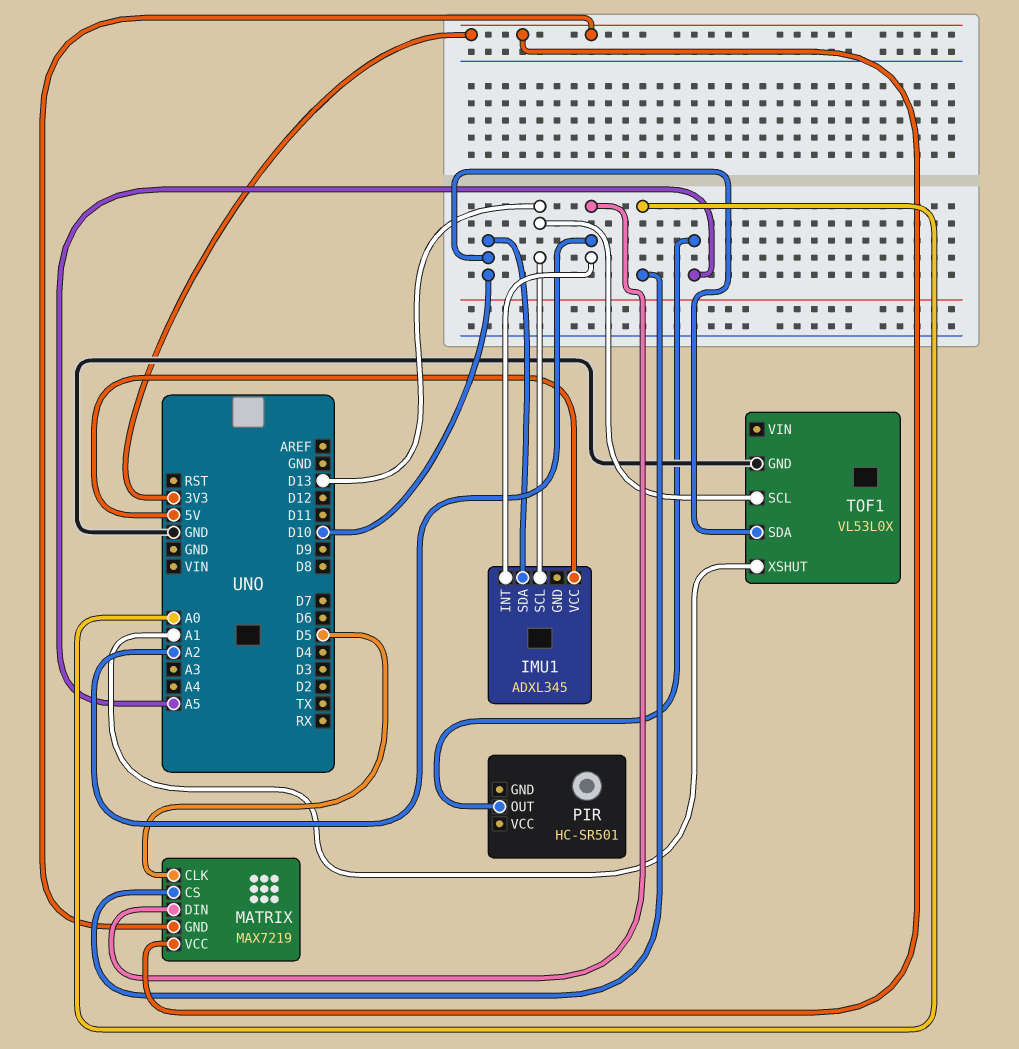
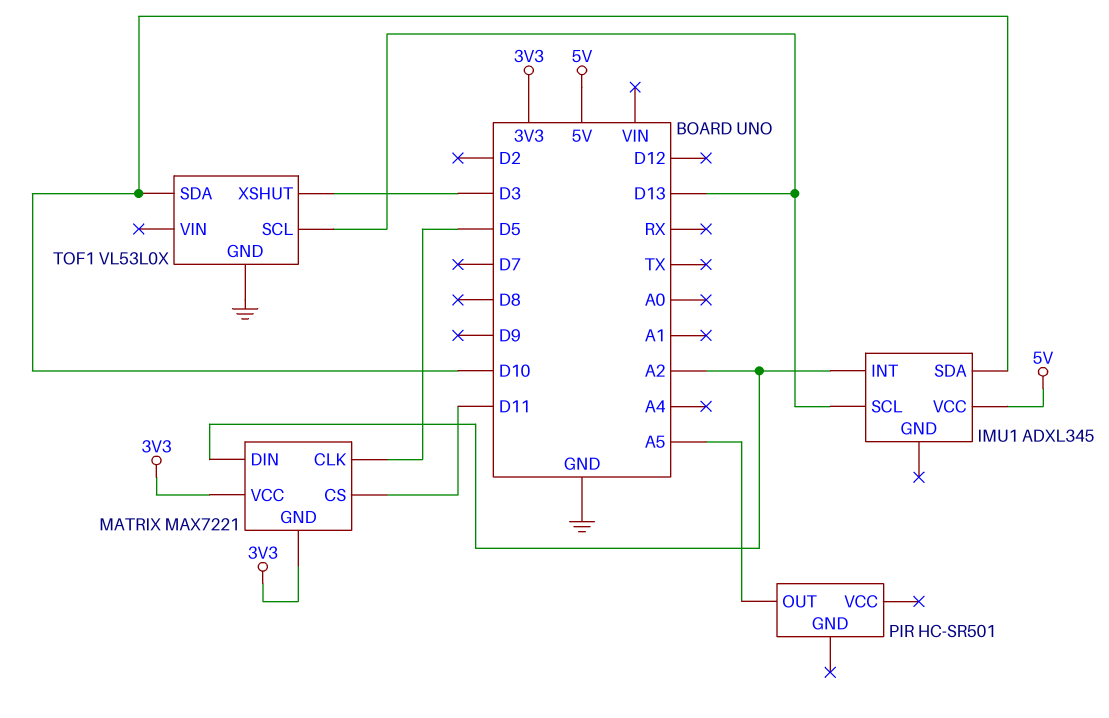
MATRIX: MAX7219 -> MAX7221
MATRIX pin CS: A0 -> D11
TOF1 pin XSHUT: A1 -> D3

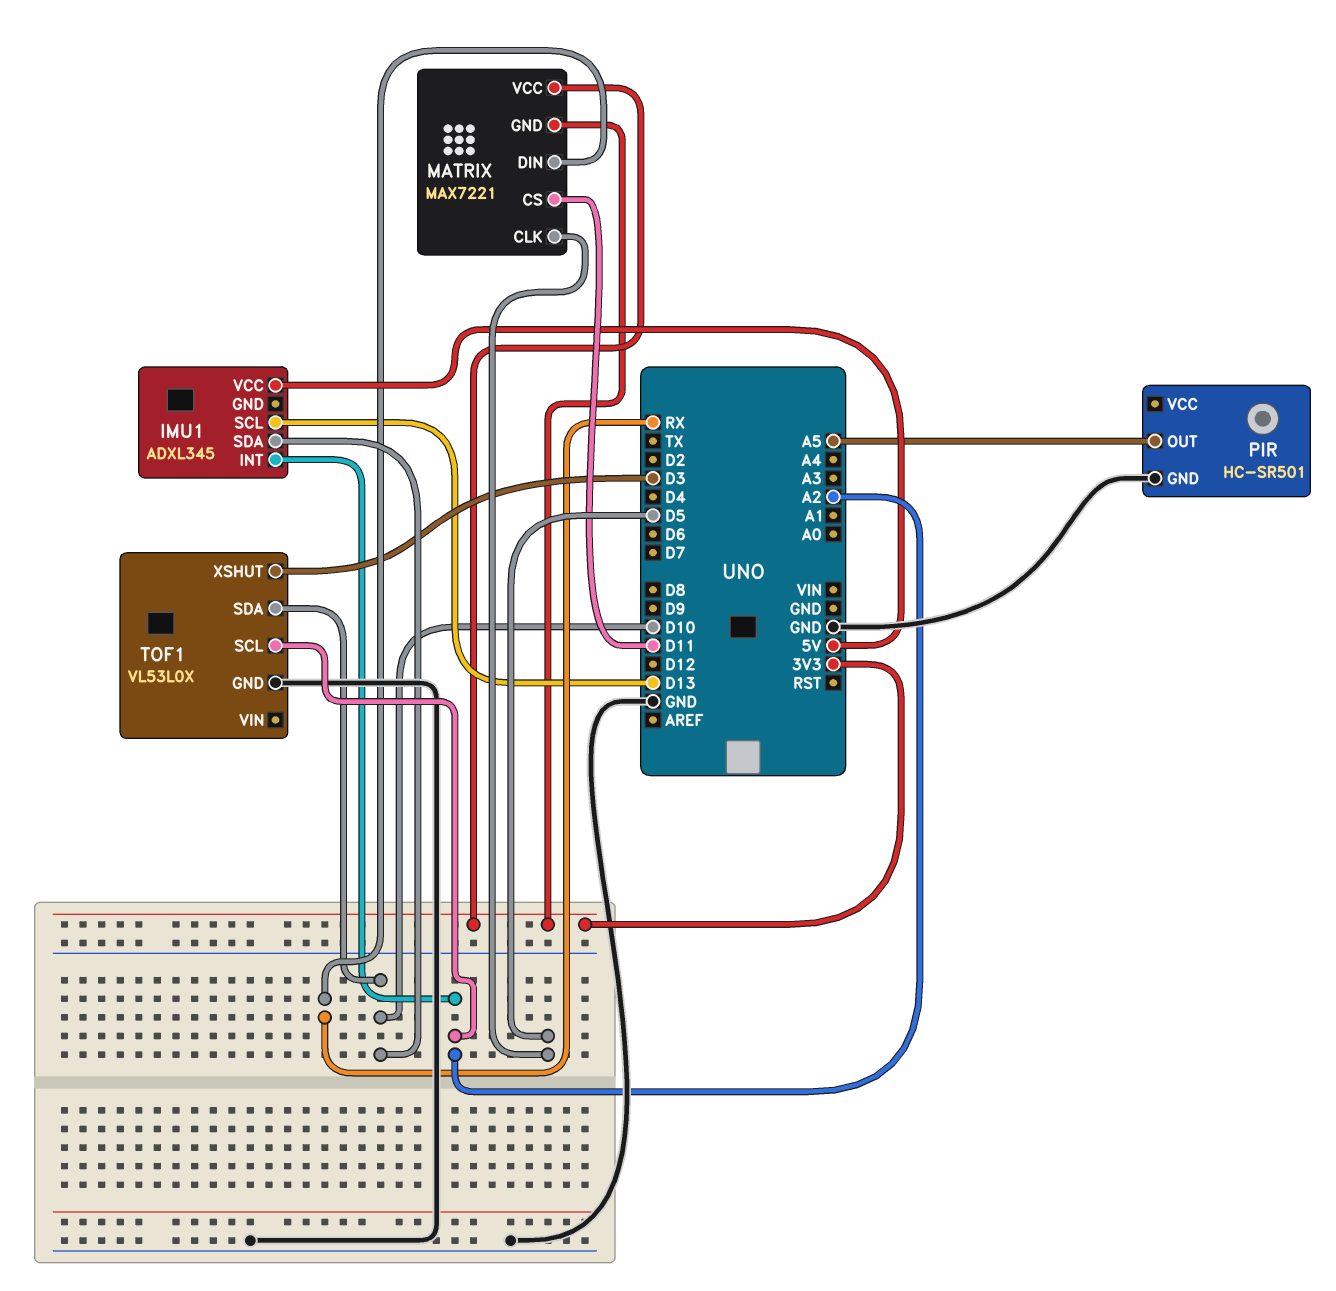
MATRIX pin DIN: A2 -> RX
PIR pin GND: none -> GND
TOF1 pin SCL: D13 -> A2

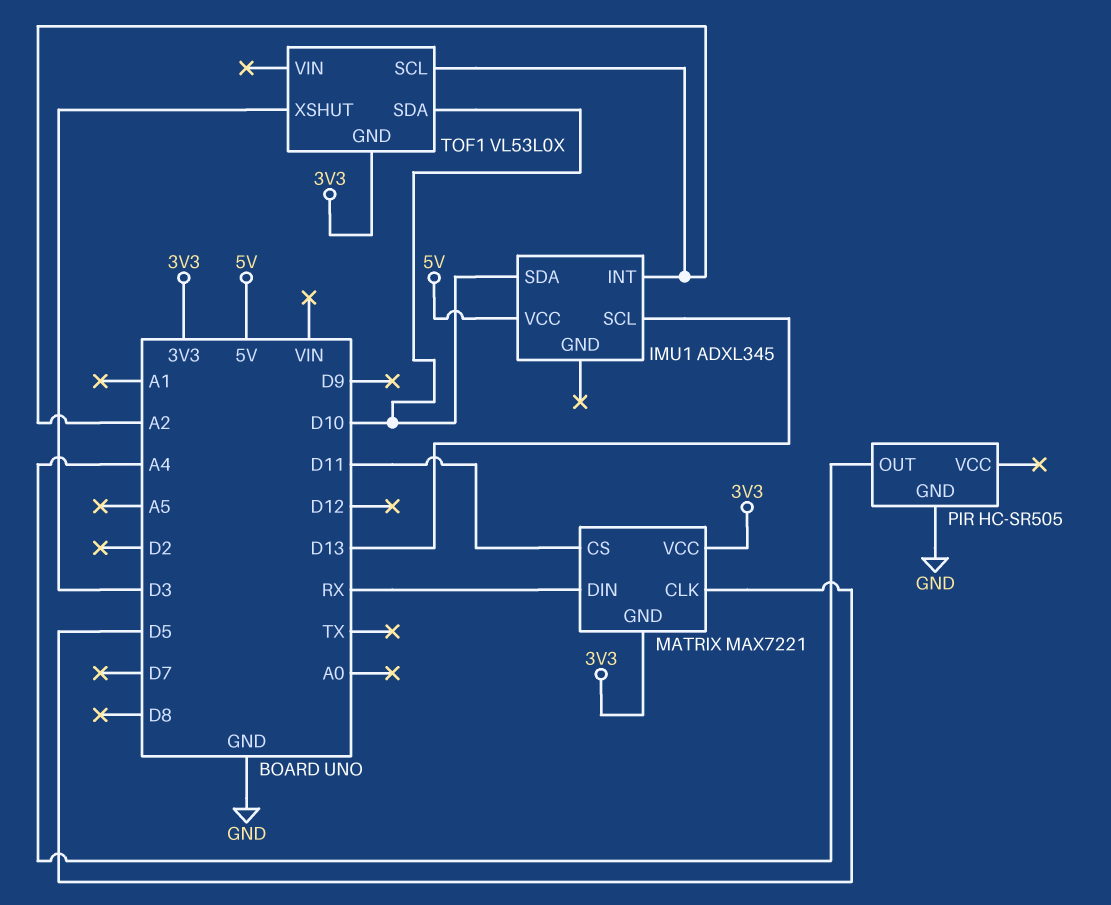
PIR: HC-SR501 -> HC-SR505
PIR pin OUT: A5 -> A4
TOF1 pin GND: GND -> 3V3

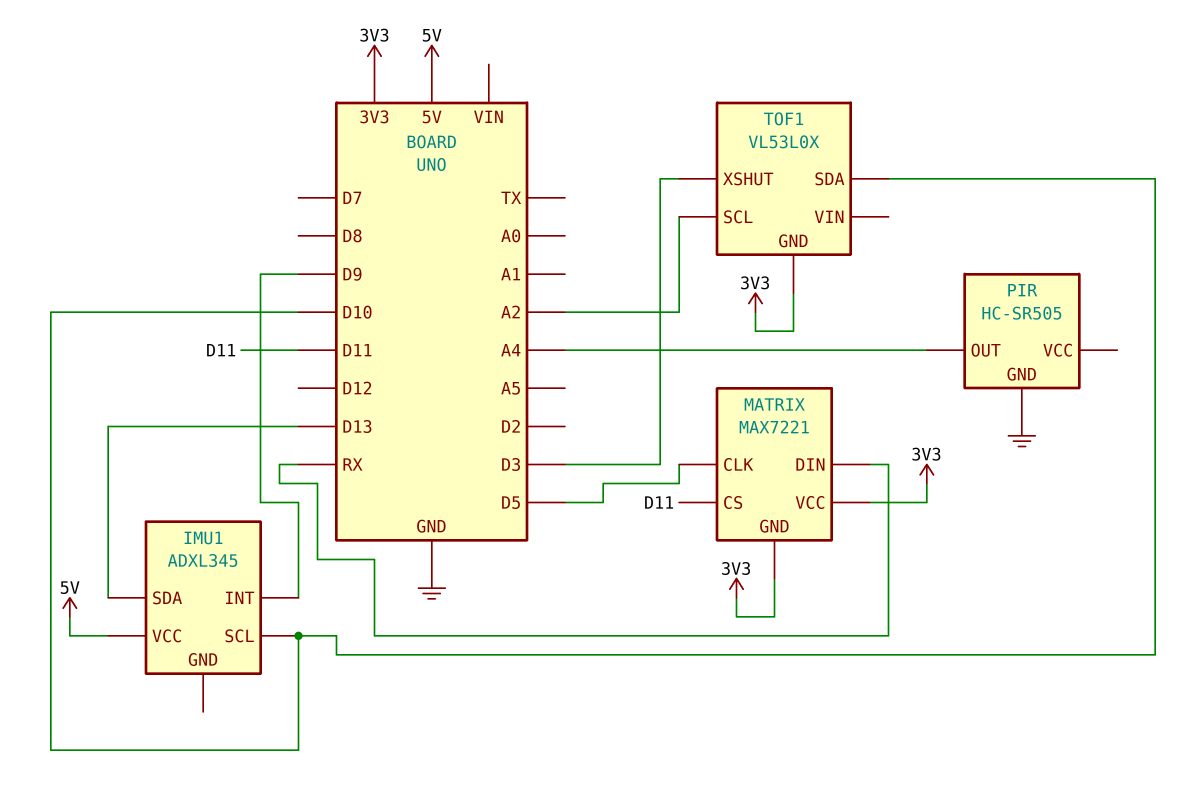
IMU1 pin INT: A2 -> D9
IMU1 pin SCL: D13 -> D10
IMU1 pin SDA: D10 -> D13

